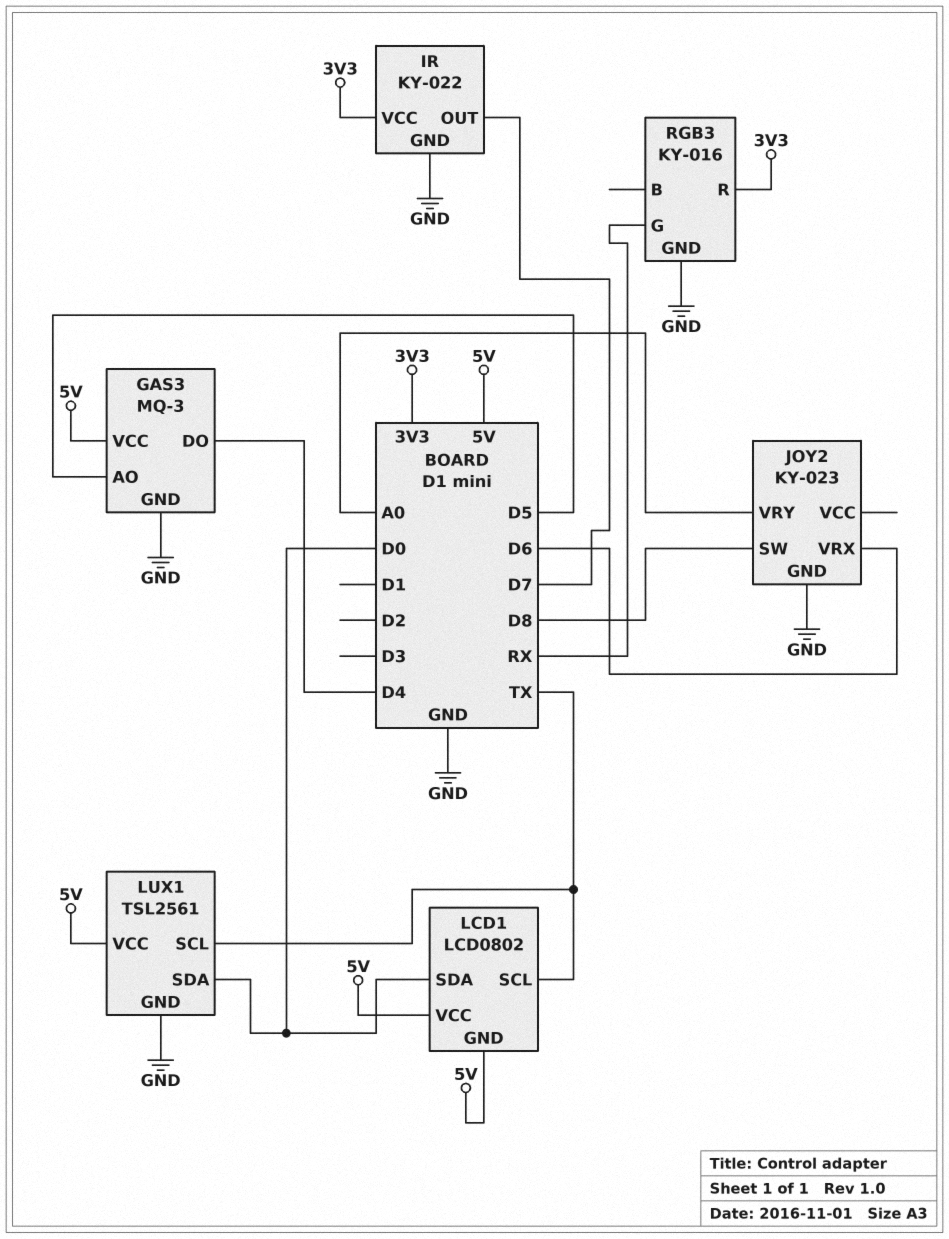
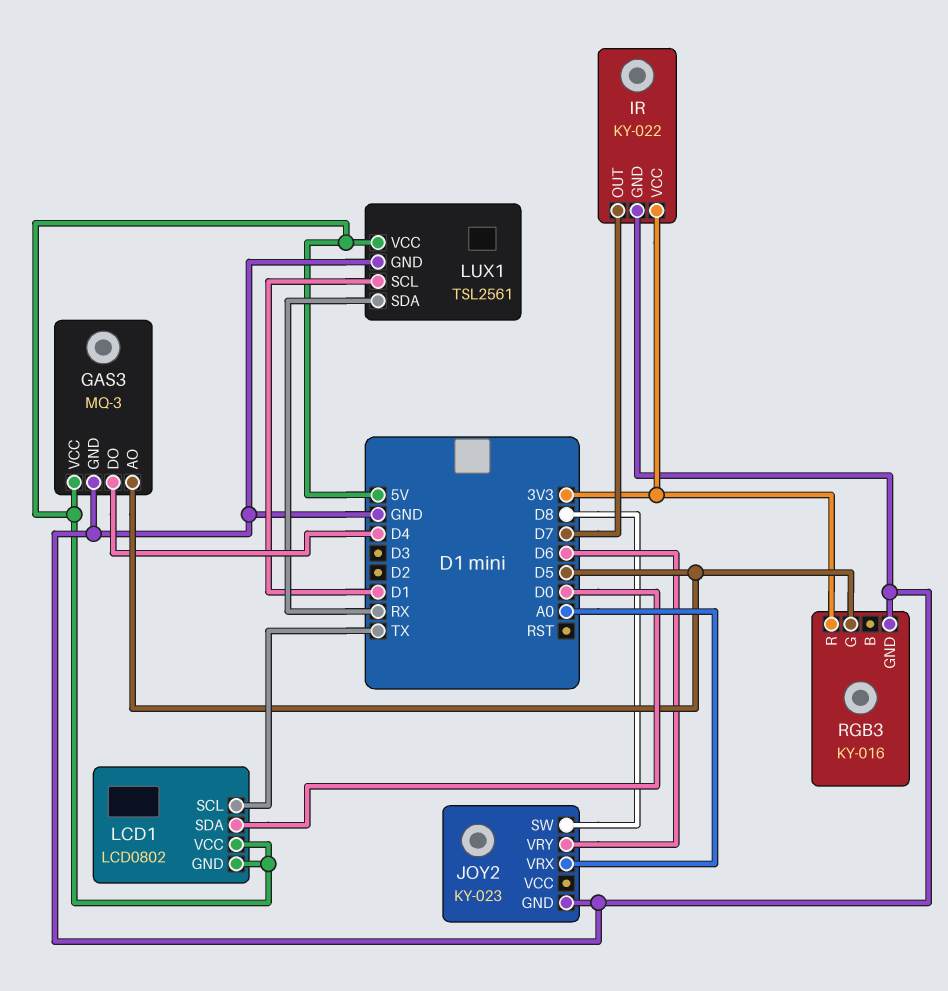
JOY2 pin VRX: D6 -> A0
JOY2 pin VRY: A0 -> D6
LUX1 pin SCL: TX -> D1
LUX1 pin SDA: D0 -> RX
RGB3 pin G: RX -> D5

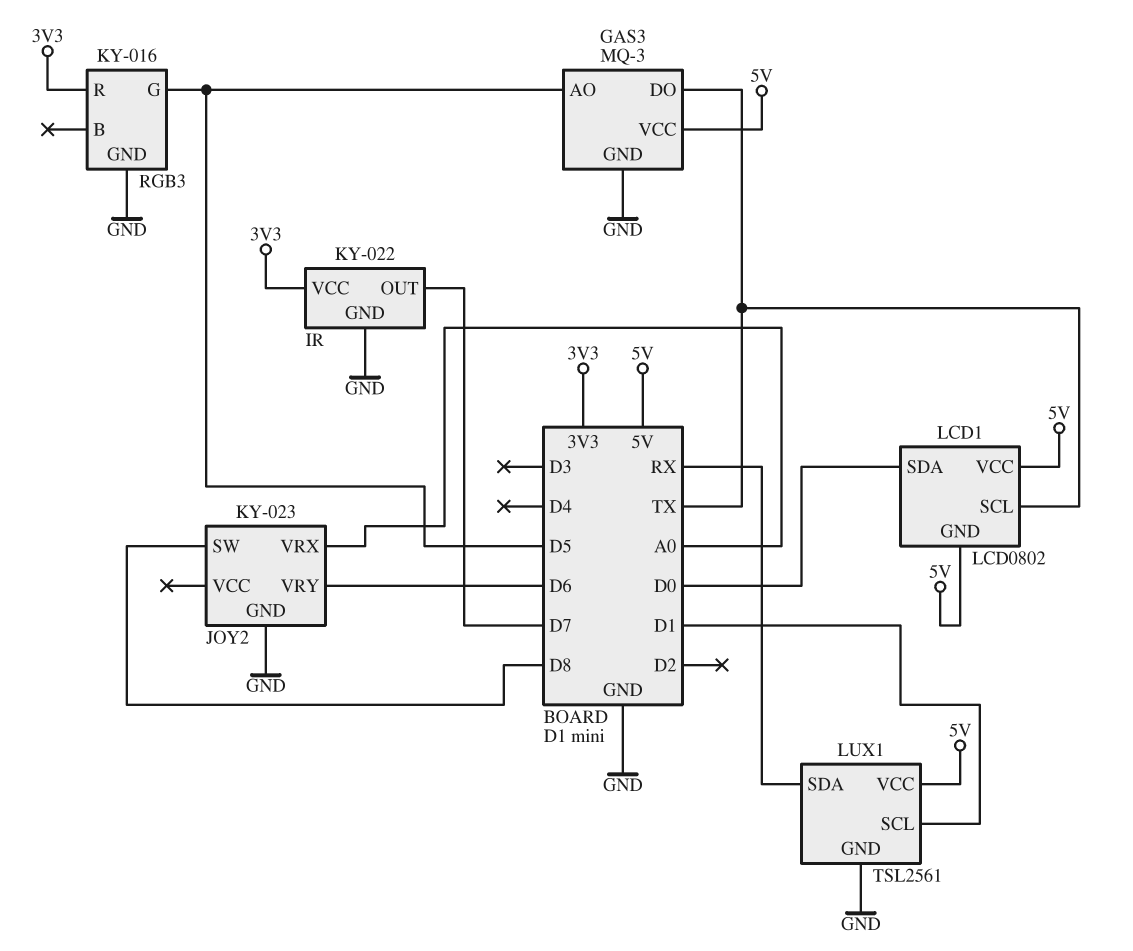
GAS3 pin DO: D4 -> TX

